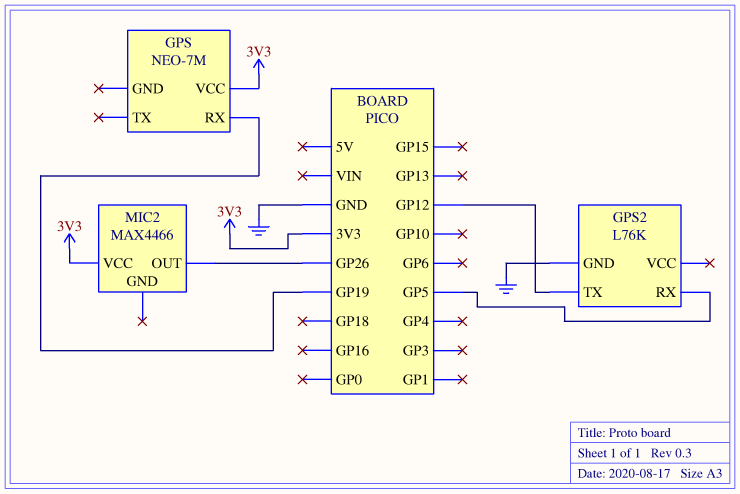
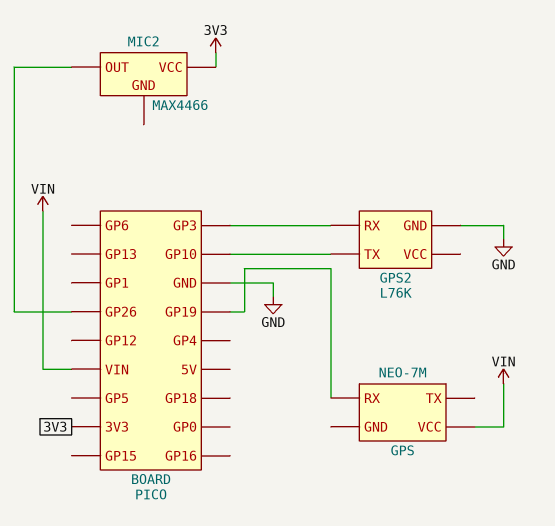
GPS pin VCC: 3V3 -> VIN
GPS2 pin RX: GP5 -> GP3
GPS2 pin TX: GP12 -> GP10

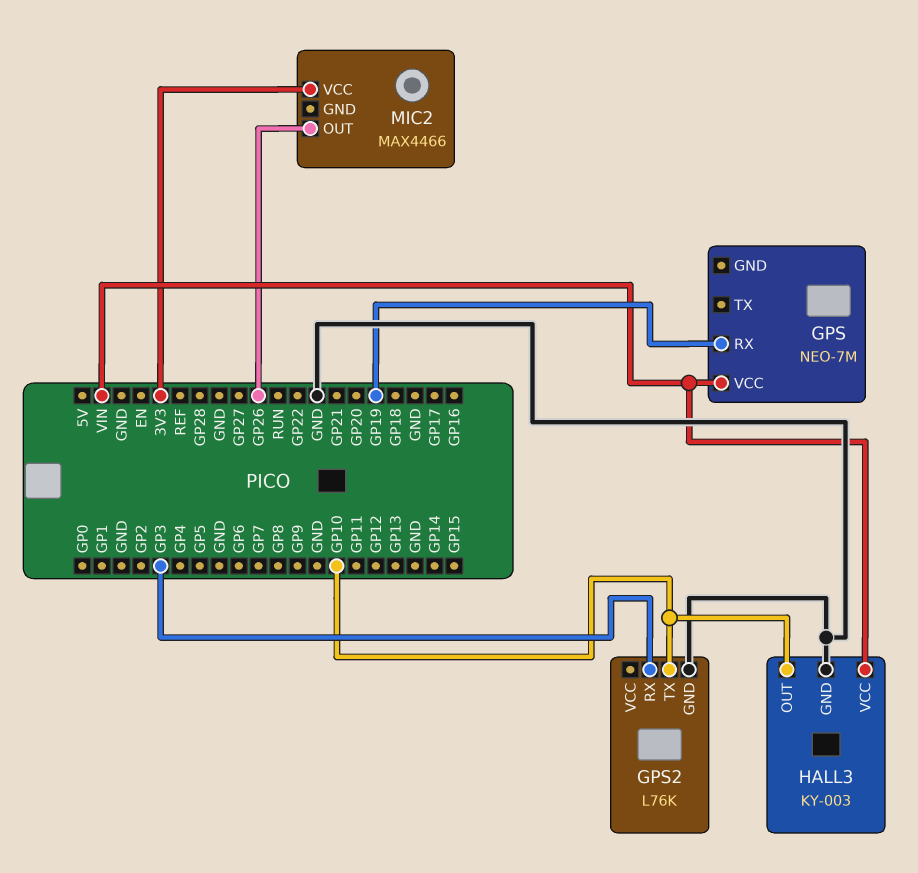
HALL3: none -> KY-003
HALL3 pin GND: none -> GND
HALL3 pin OUT: none -> GP10
HALL3 pin VCC: none -> VIN

